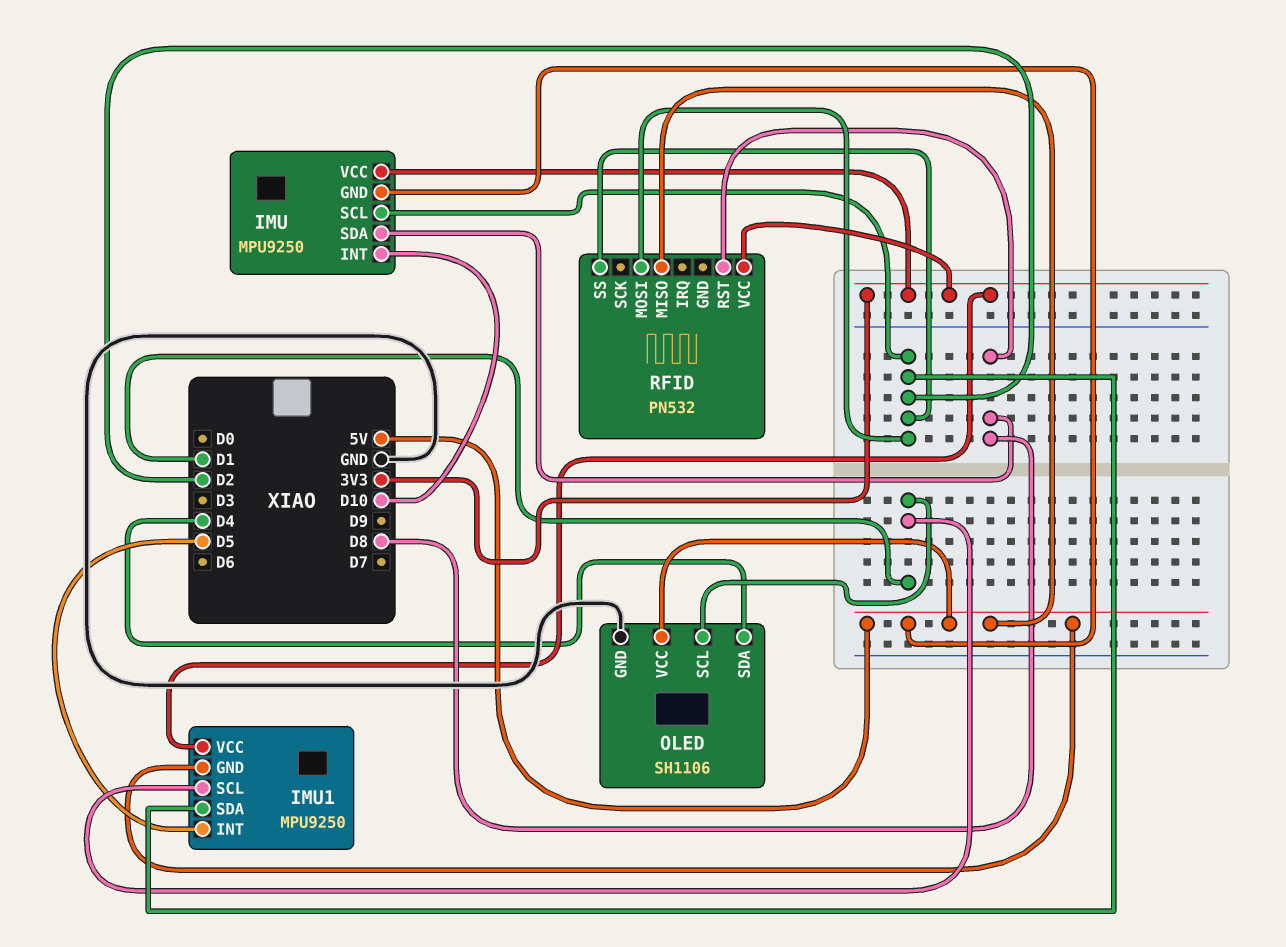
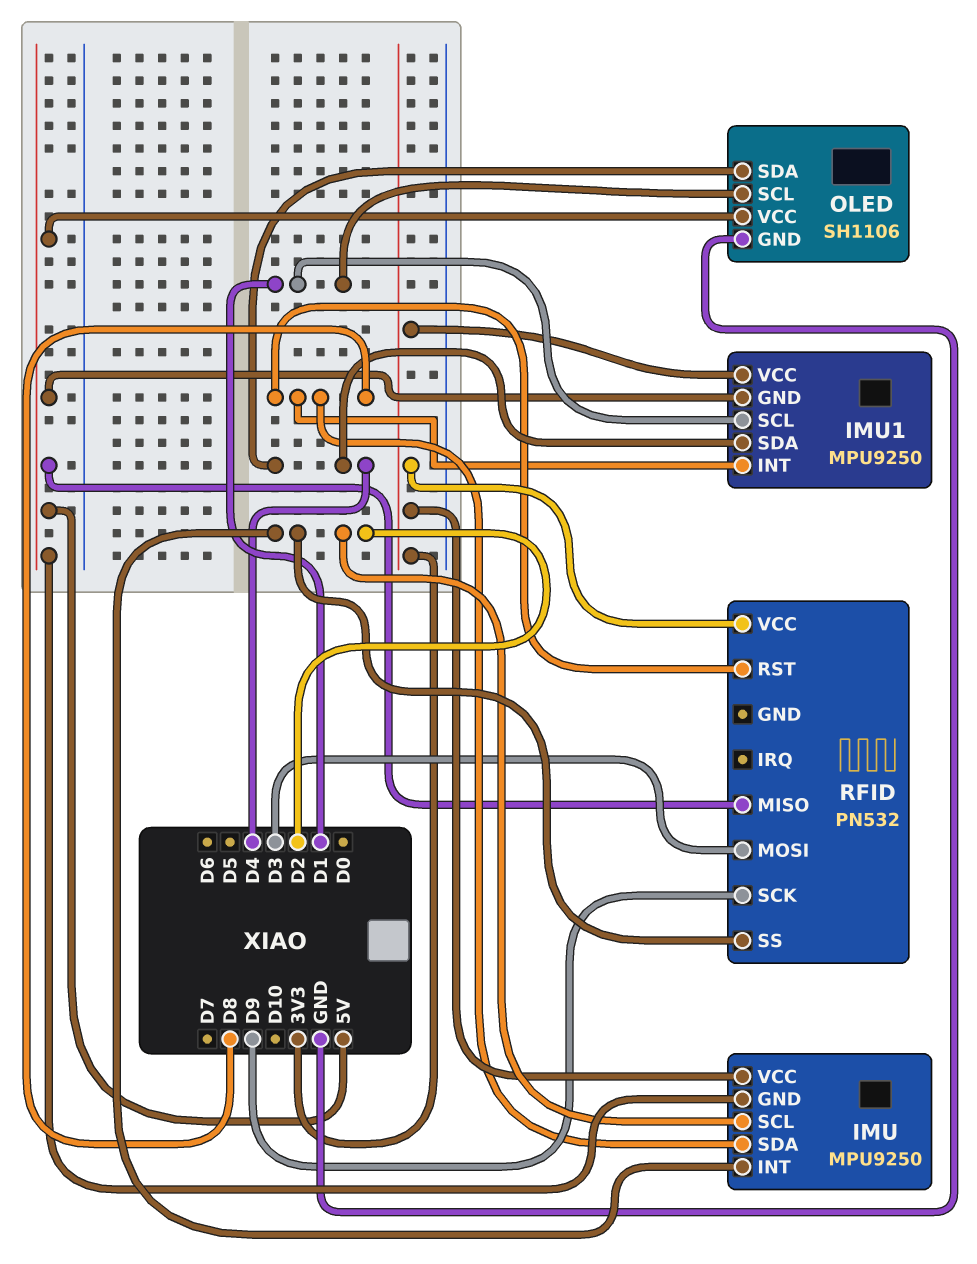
IMU pin INT: D10 -> D2
IMU1 pin INT: D5 -> D8
IMU1 pin SDA: D2 -> D4
RFID pin MOSI: D2 -> D3
RFID pin SCK: none -> D9

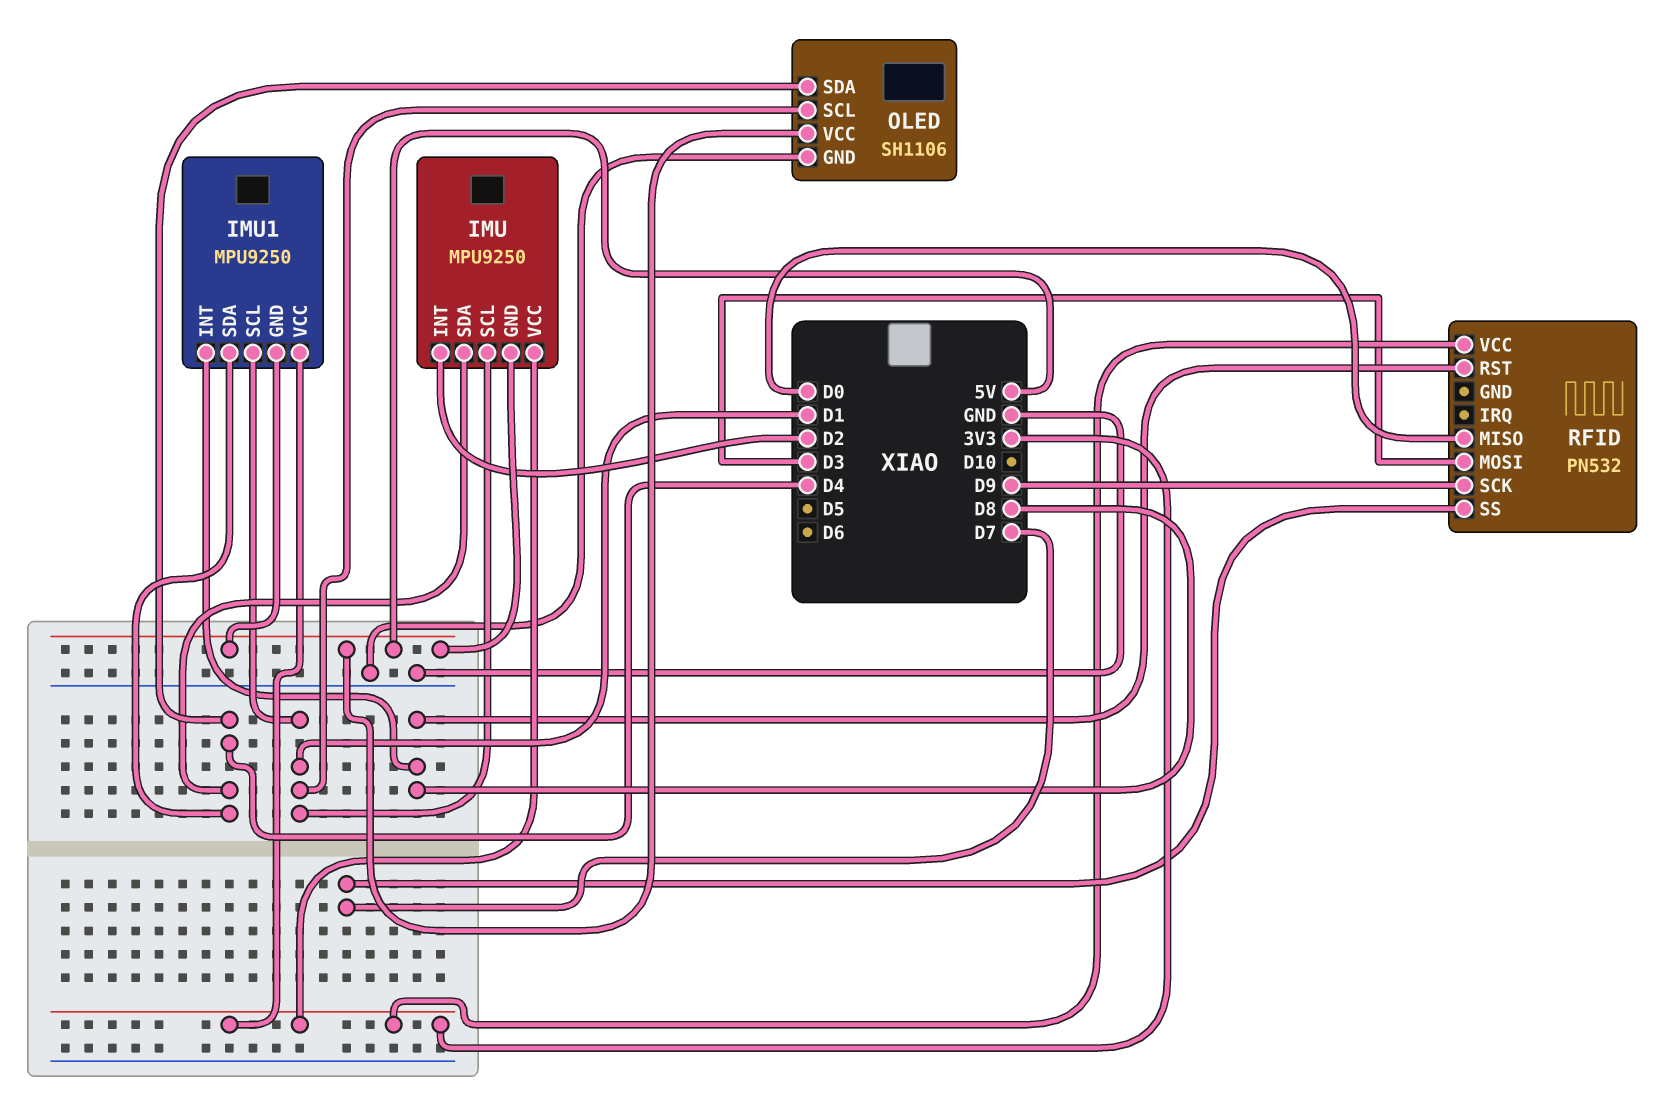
IMU pin SCL: D2 -> D1
IMU pin SDA: D8 -> D4
RFID pin MISO: 5V -> D0
RFID pin SS: D2 -> D7

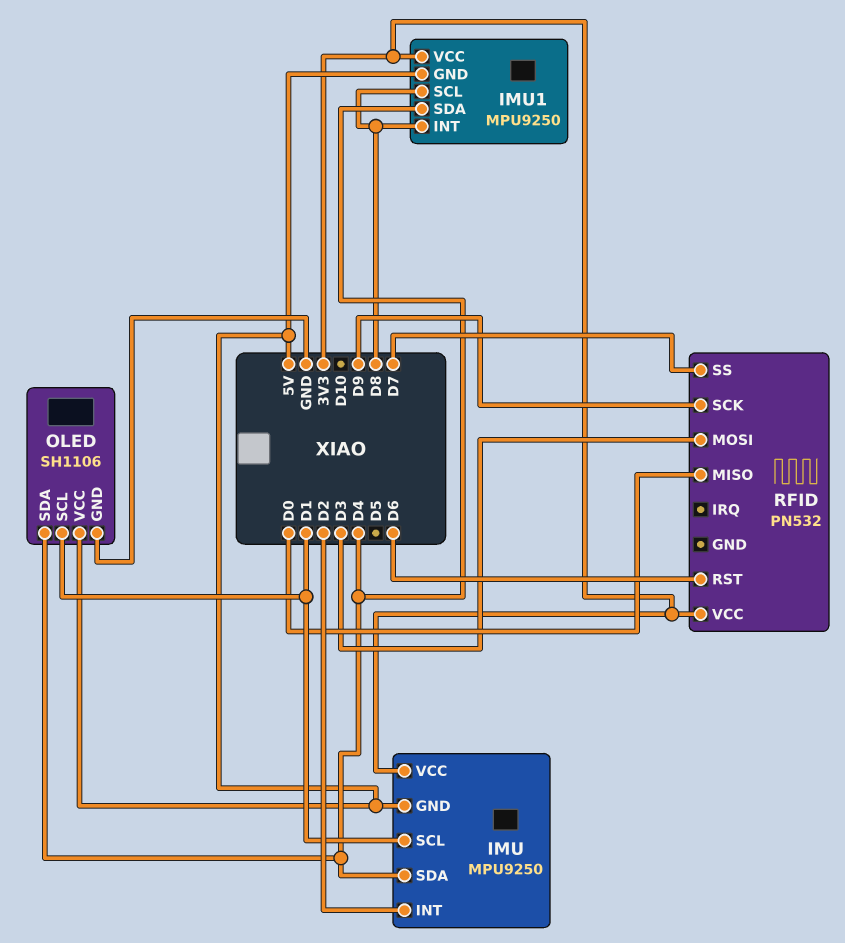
IMU1 pin SCL: D1 -> D8
RFID pin RST: D8 -> D6

